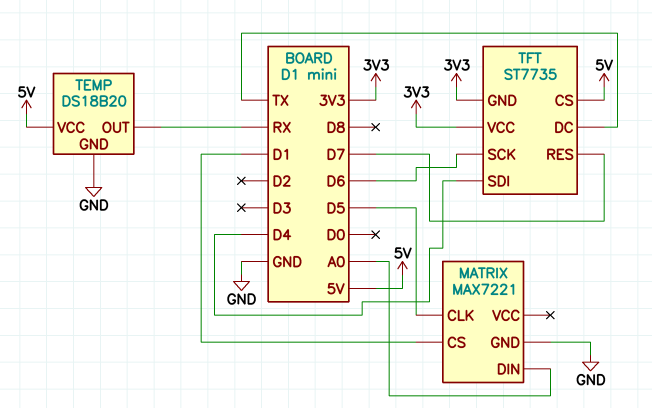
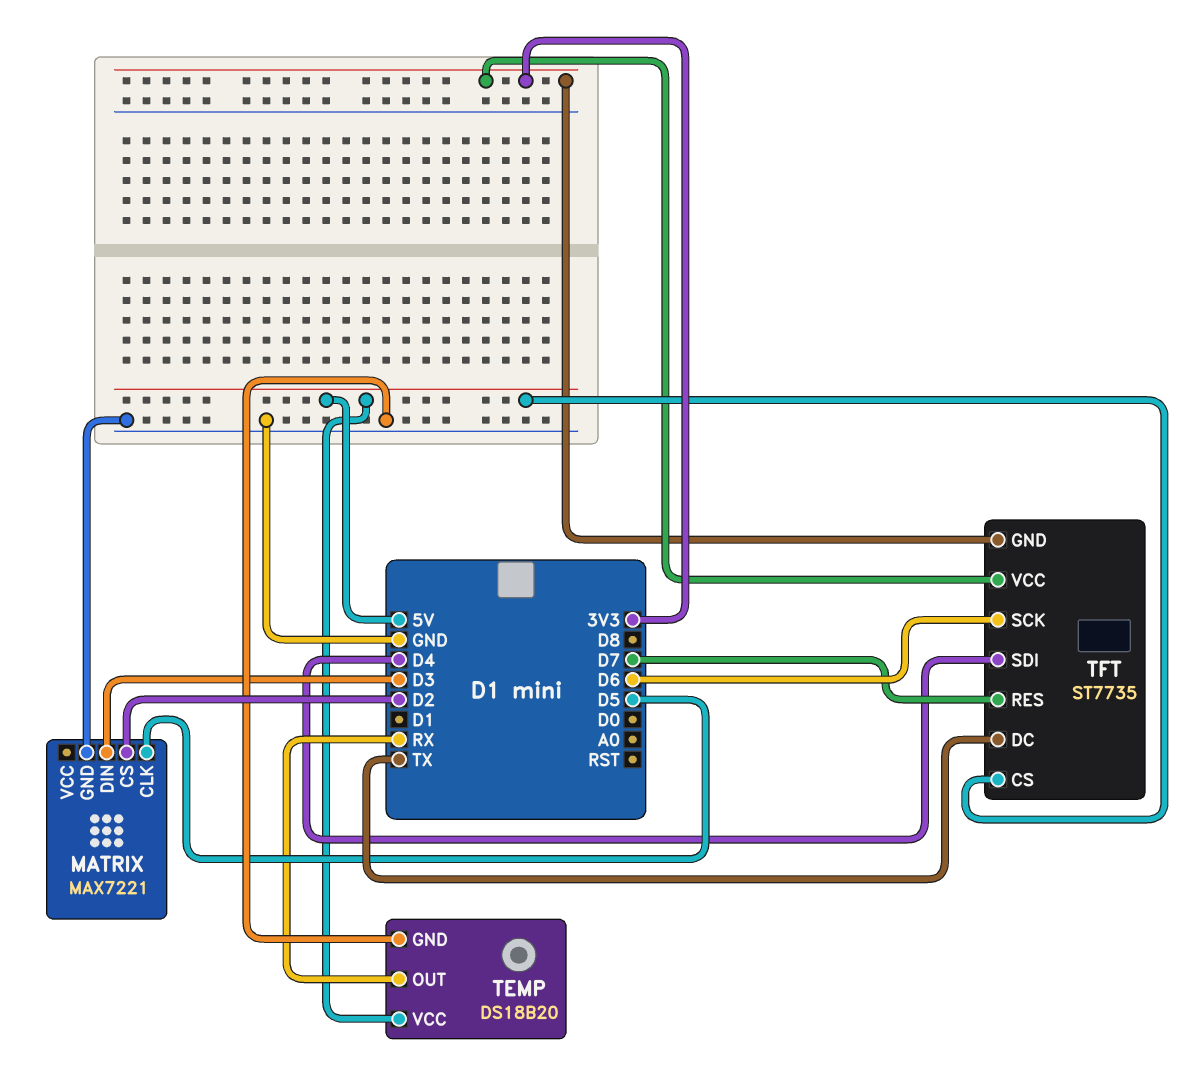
MATRIX pin CS: D1 -> D2
MATRIX pin DIN: A0 -> D3

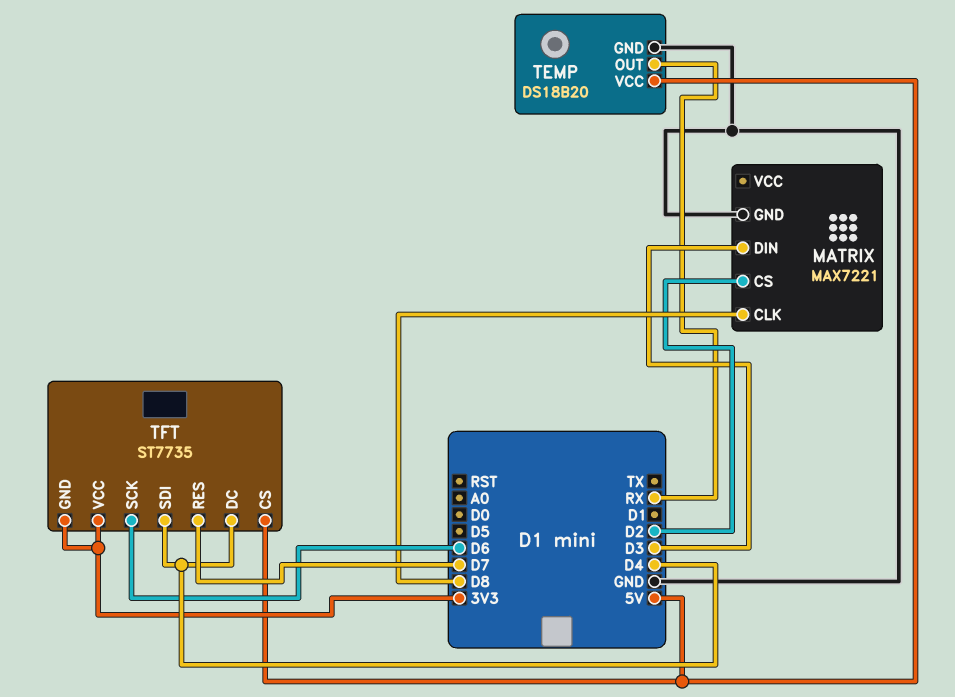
MATRIX pin CLK: D5 -> D8
TFT pin DC: TX -> D4

